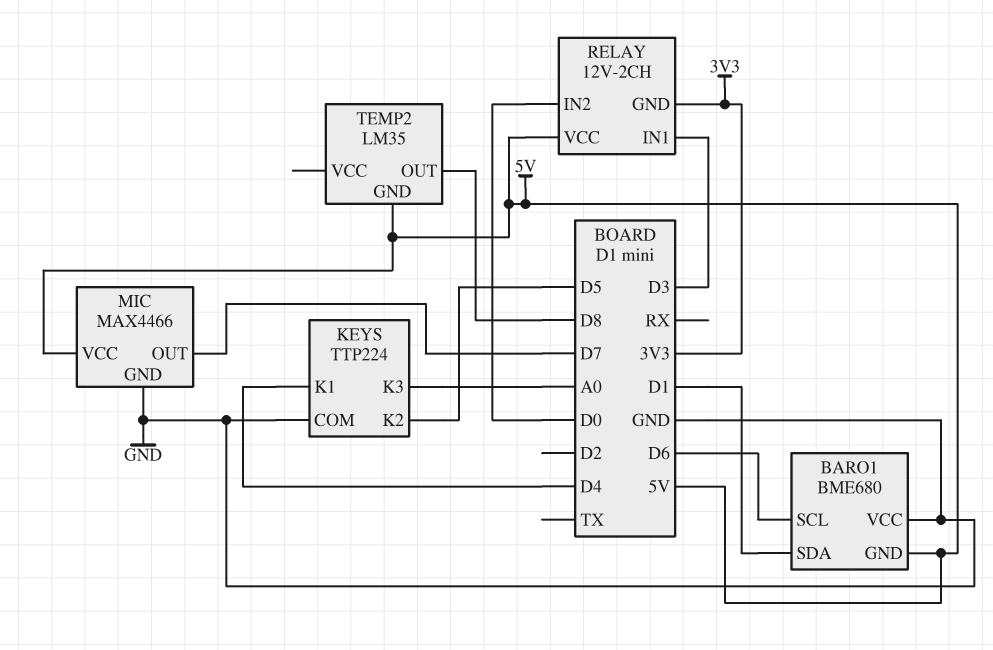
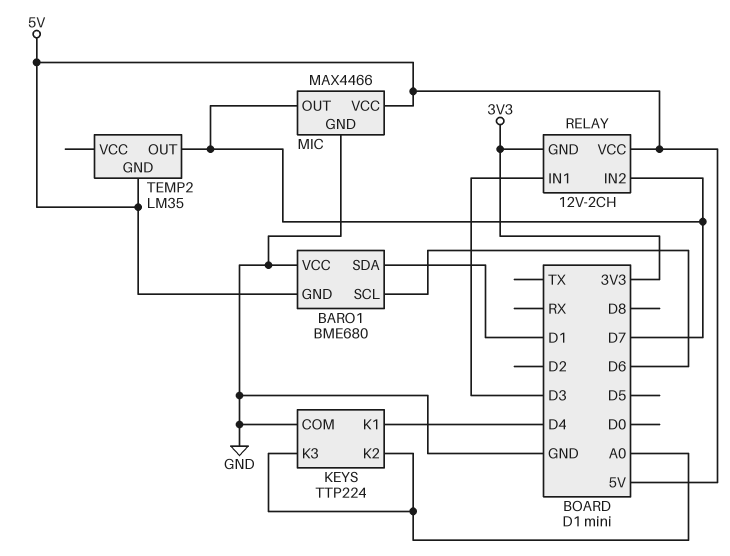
KEYS pin K2: D5 -> A0
RELAY pin IN2: D0 -> D7
TEMP2 pin OUT: D8 -> D7

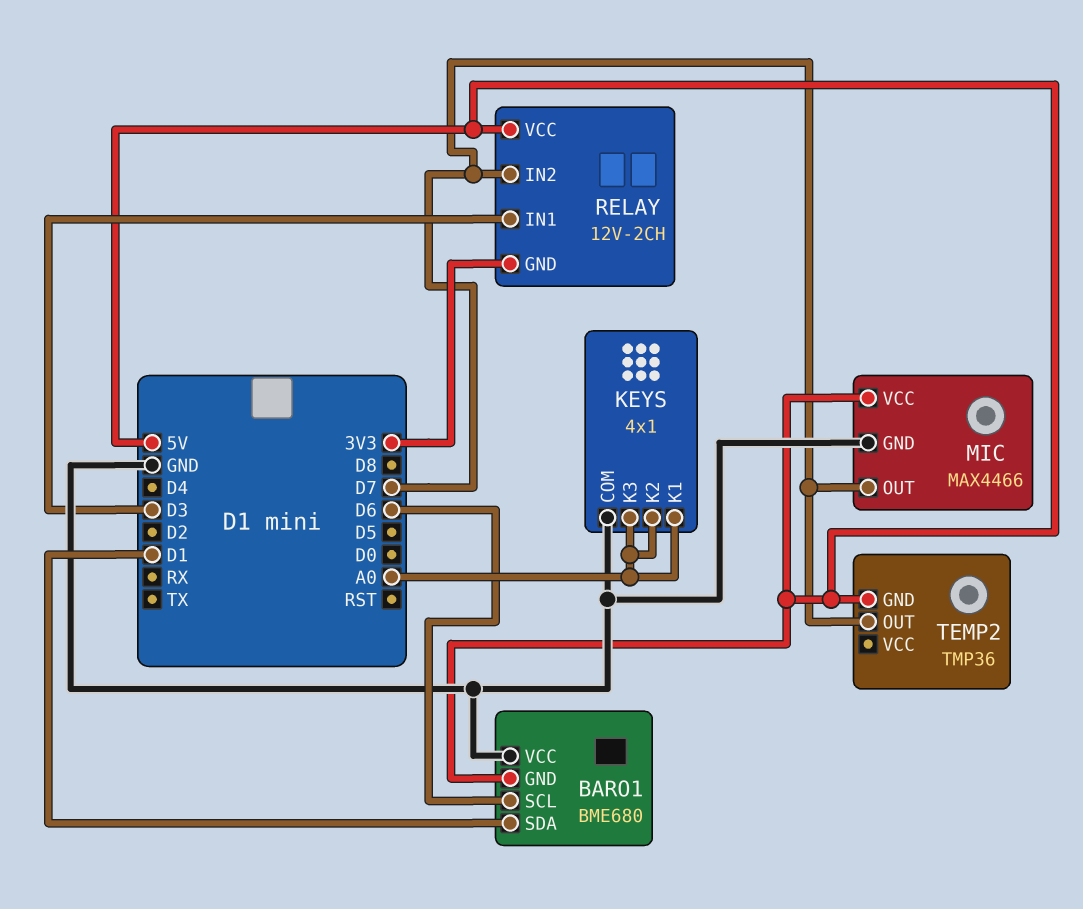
KEYS: TTP224 -> 4x1
KEYS pin K1: D4 -> A0
TEMP2: LM35 -> TMP36

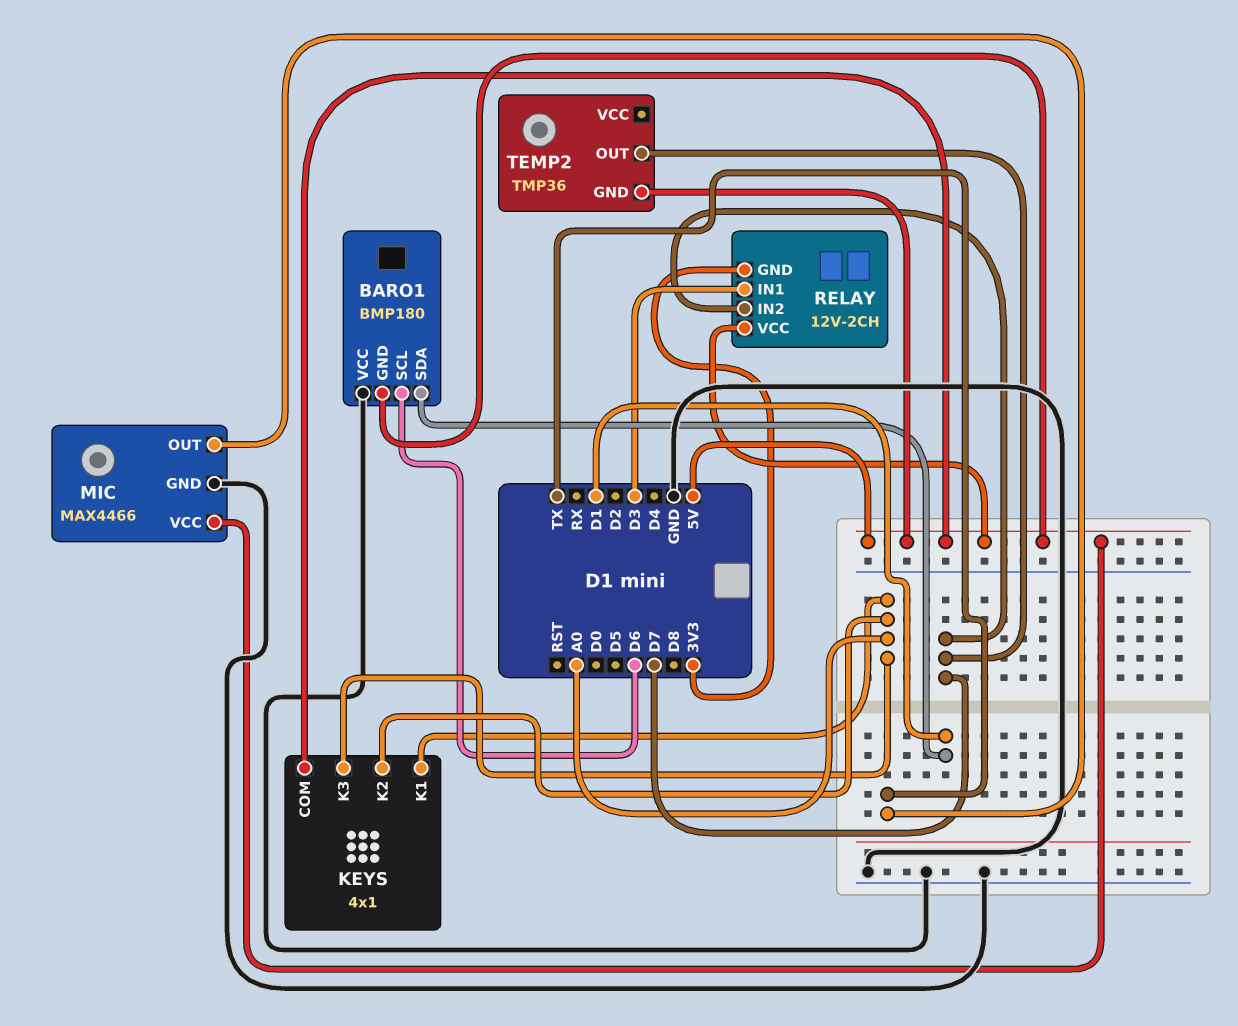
BARO1: BME680 -> BMP180
KEYS pin COM: GND -> 5V
MIC pin OUT: D7 -> TX

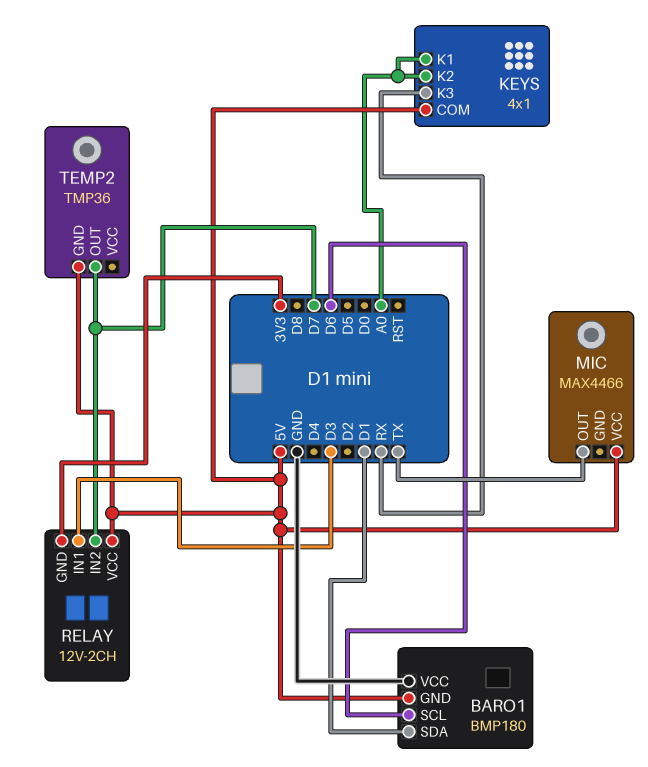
KEYS pin K3: A0 -> RX
MIC pin GND: GND -> none

